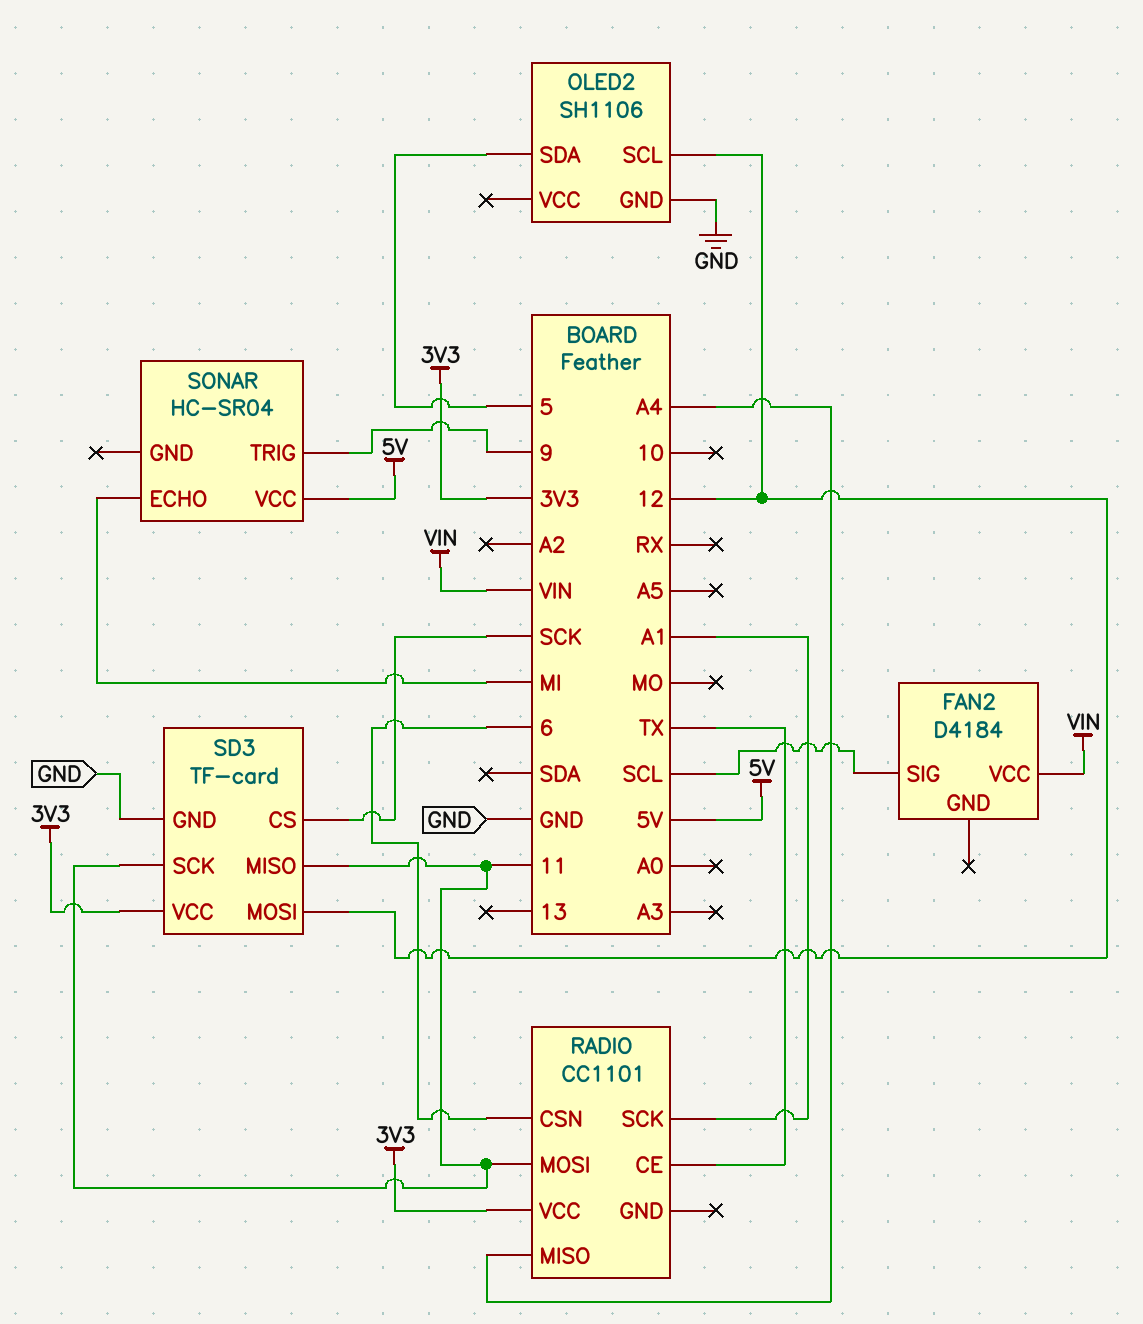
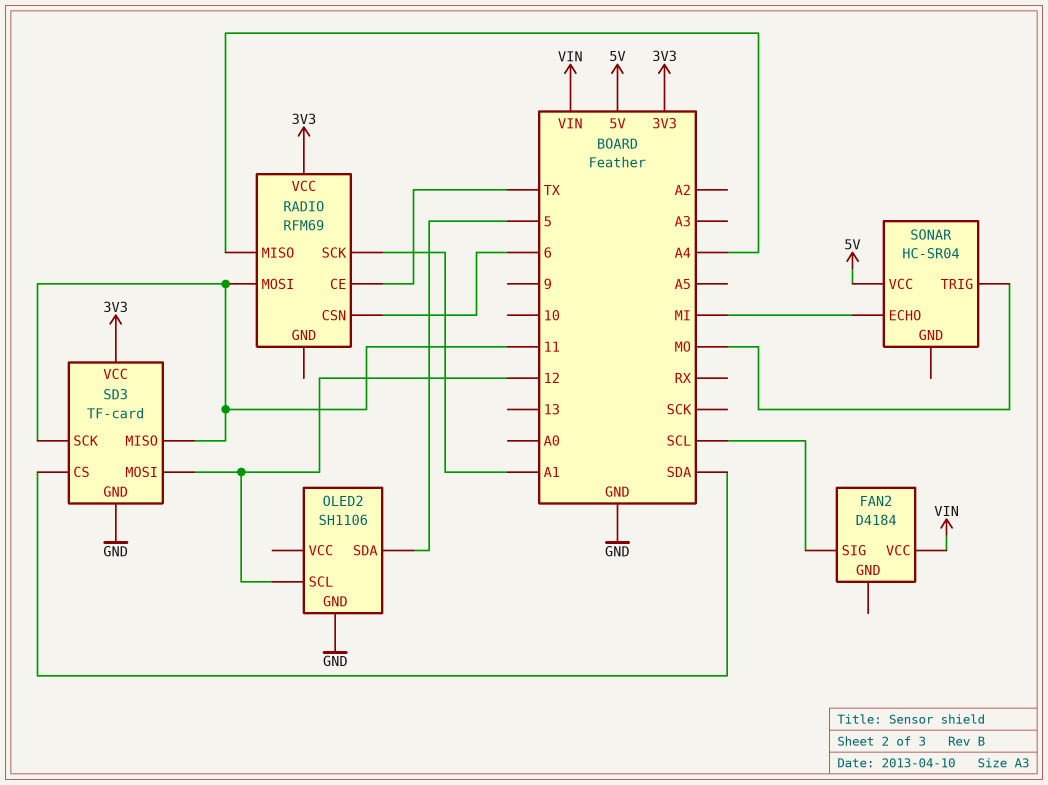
RADIO: CC1101 -> RFM69
SD3 pin CS: SCK -> SDA
SONAR pin TRIG: 9 -> MO

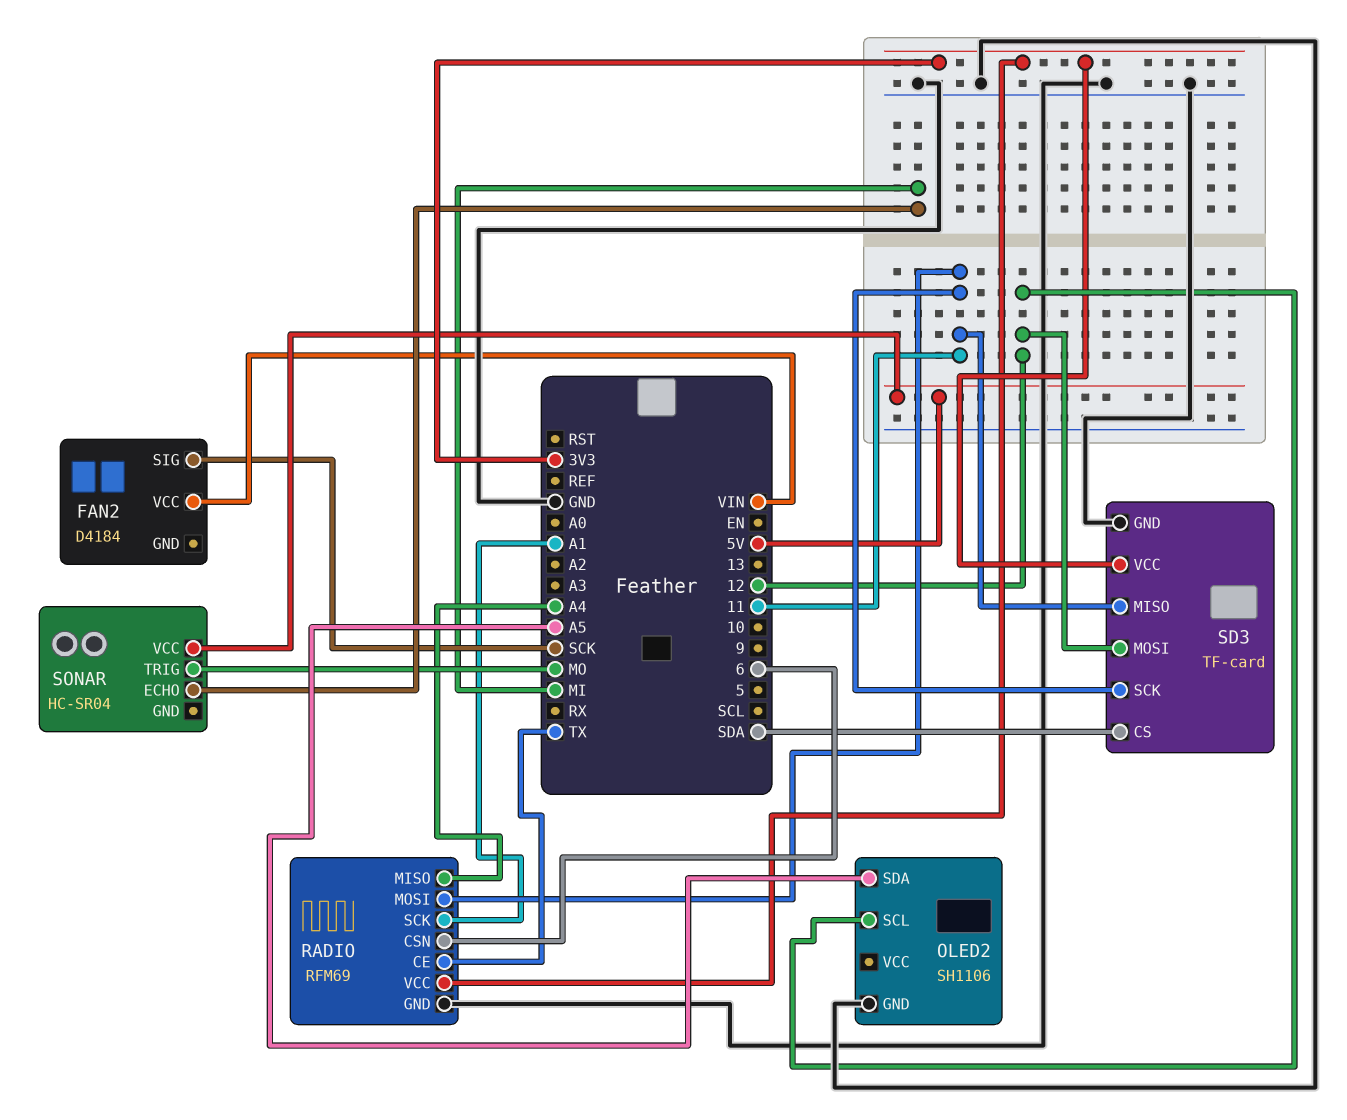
FAN2 pin SIG: SCL -> SCK
OLED2 pin SDA: 5 -> A5
RADIO pin GND: none -> GND

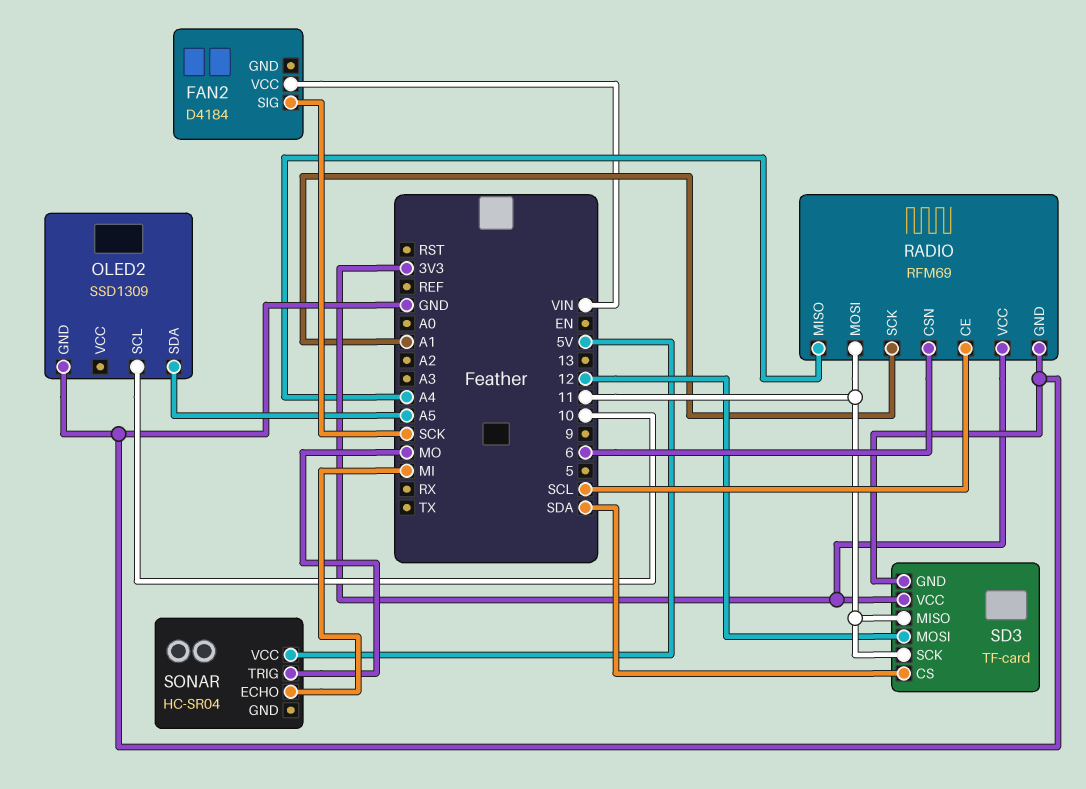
OLED2: SH1106 -> SSD1309
OLED2 pin SCL: 12 -> 10
RADIO pin CE: TX -> SCL

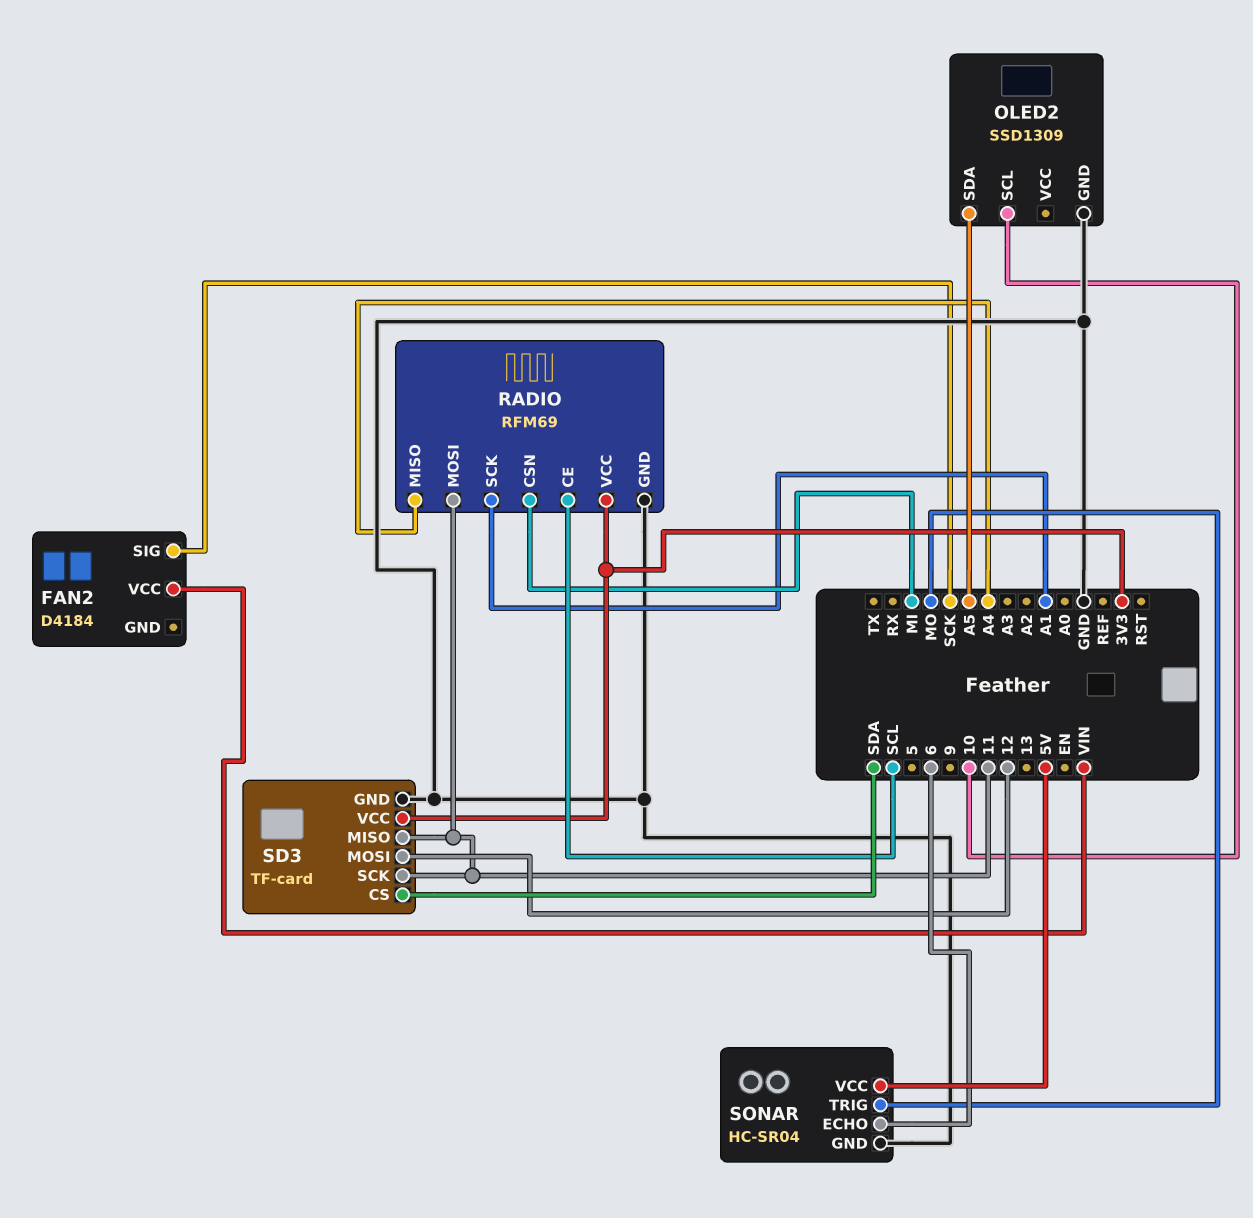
RADIO pin CSN: 6 -> MI
SONAR pin ECHO: MI -> 6
SONAR pin GND: none -> GND

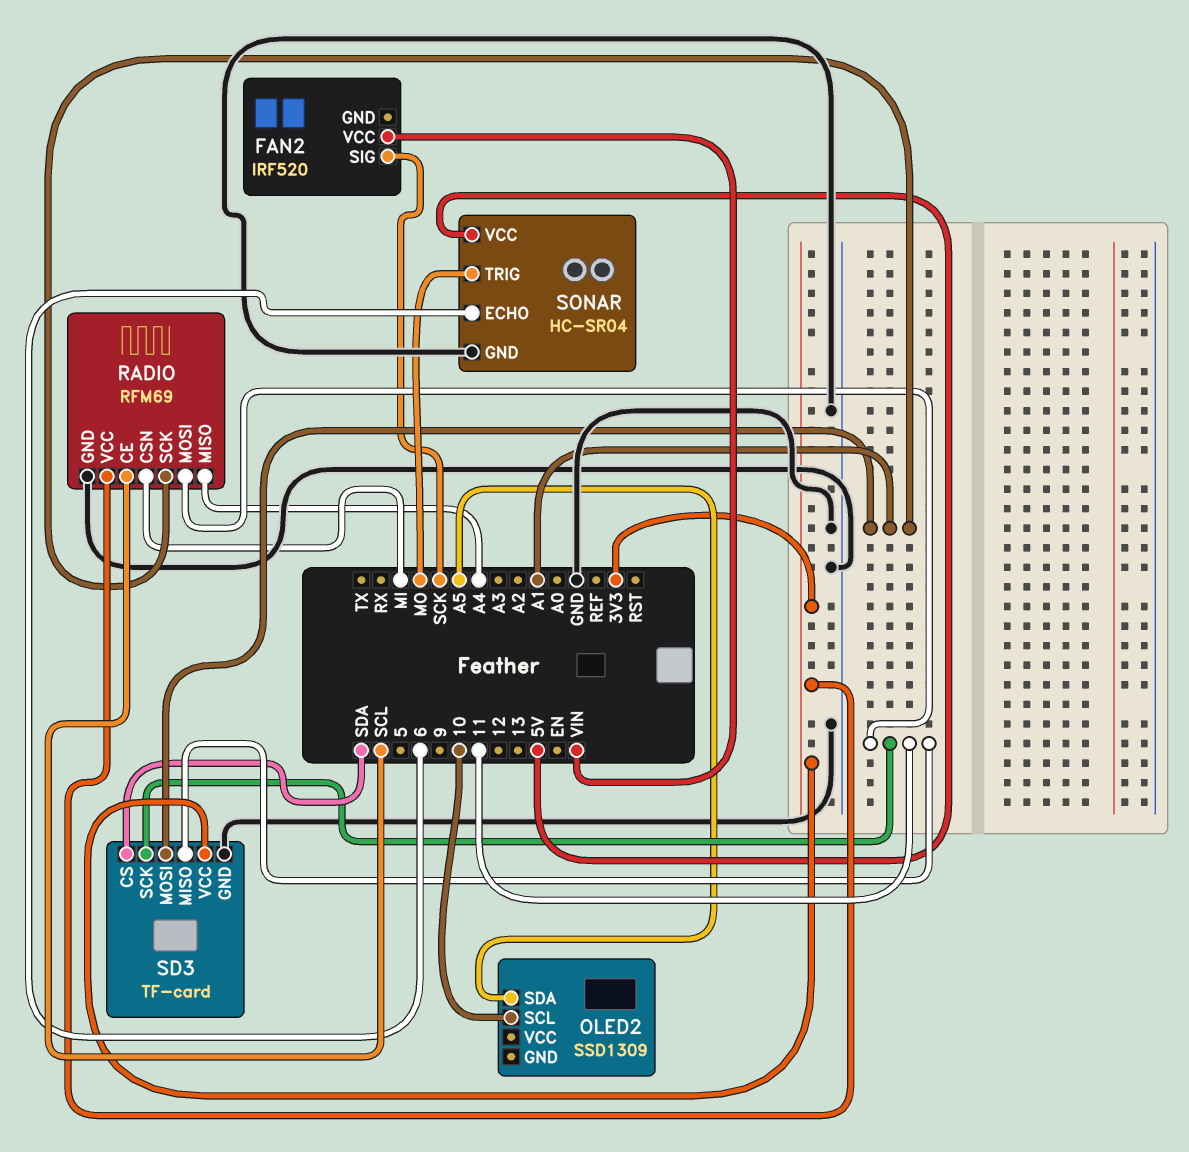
FAN2: D4184 -> IRF520
OLED2 pin GND: GND -> none
SD3 pin MOSI: 12 -> A1

